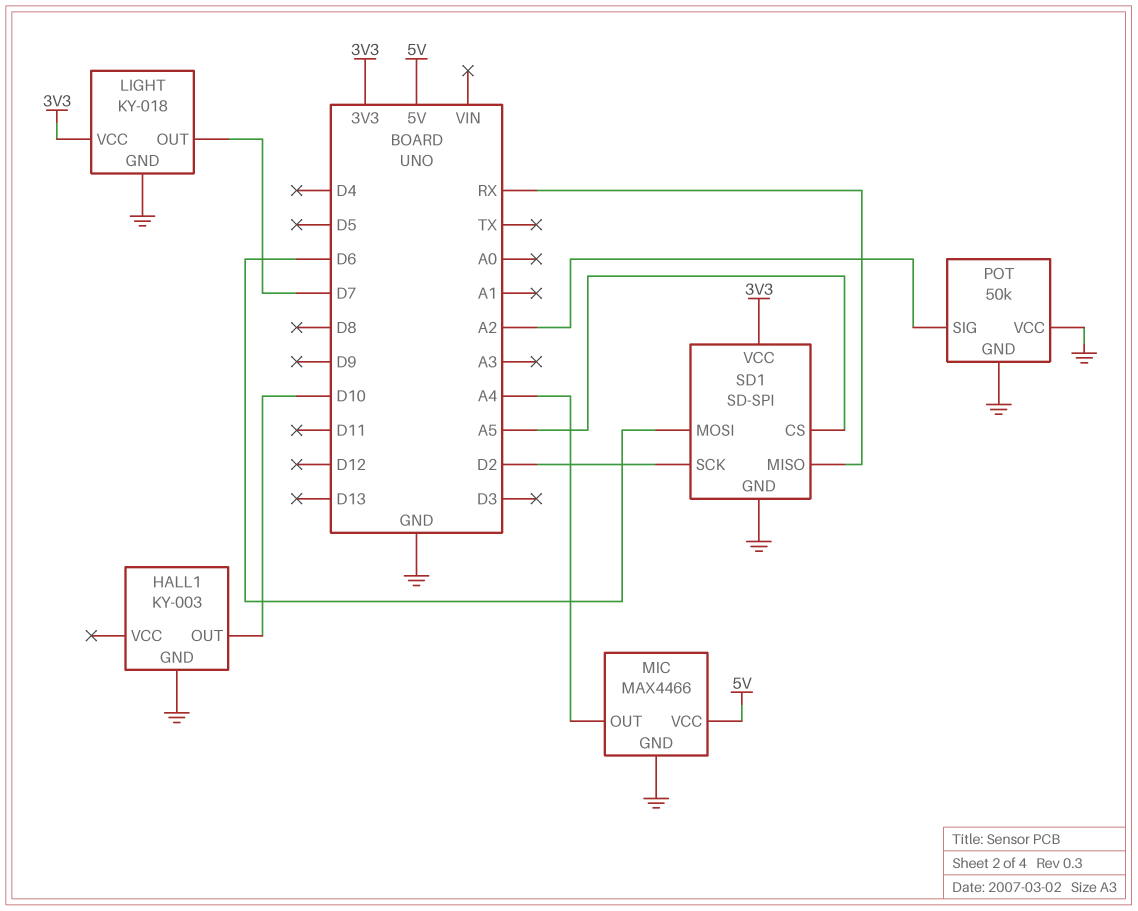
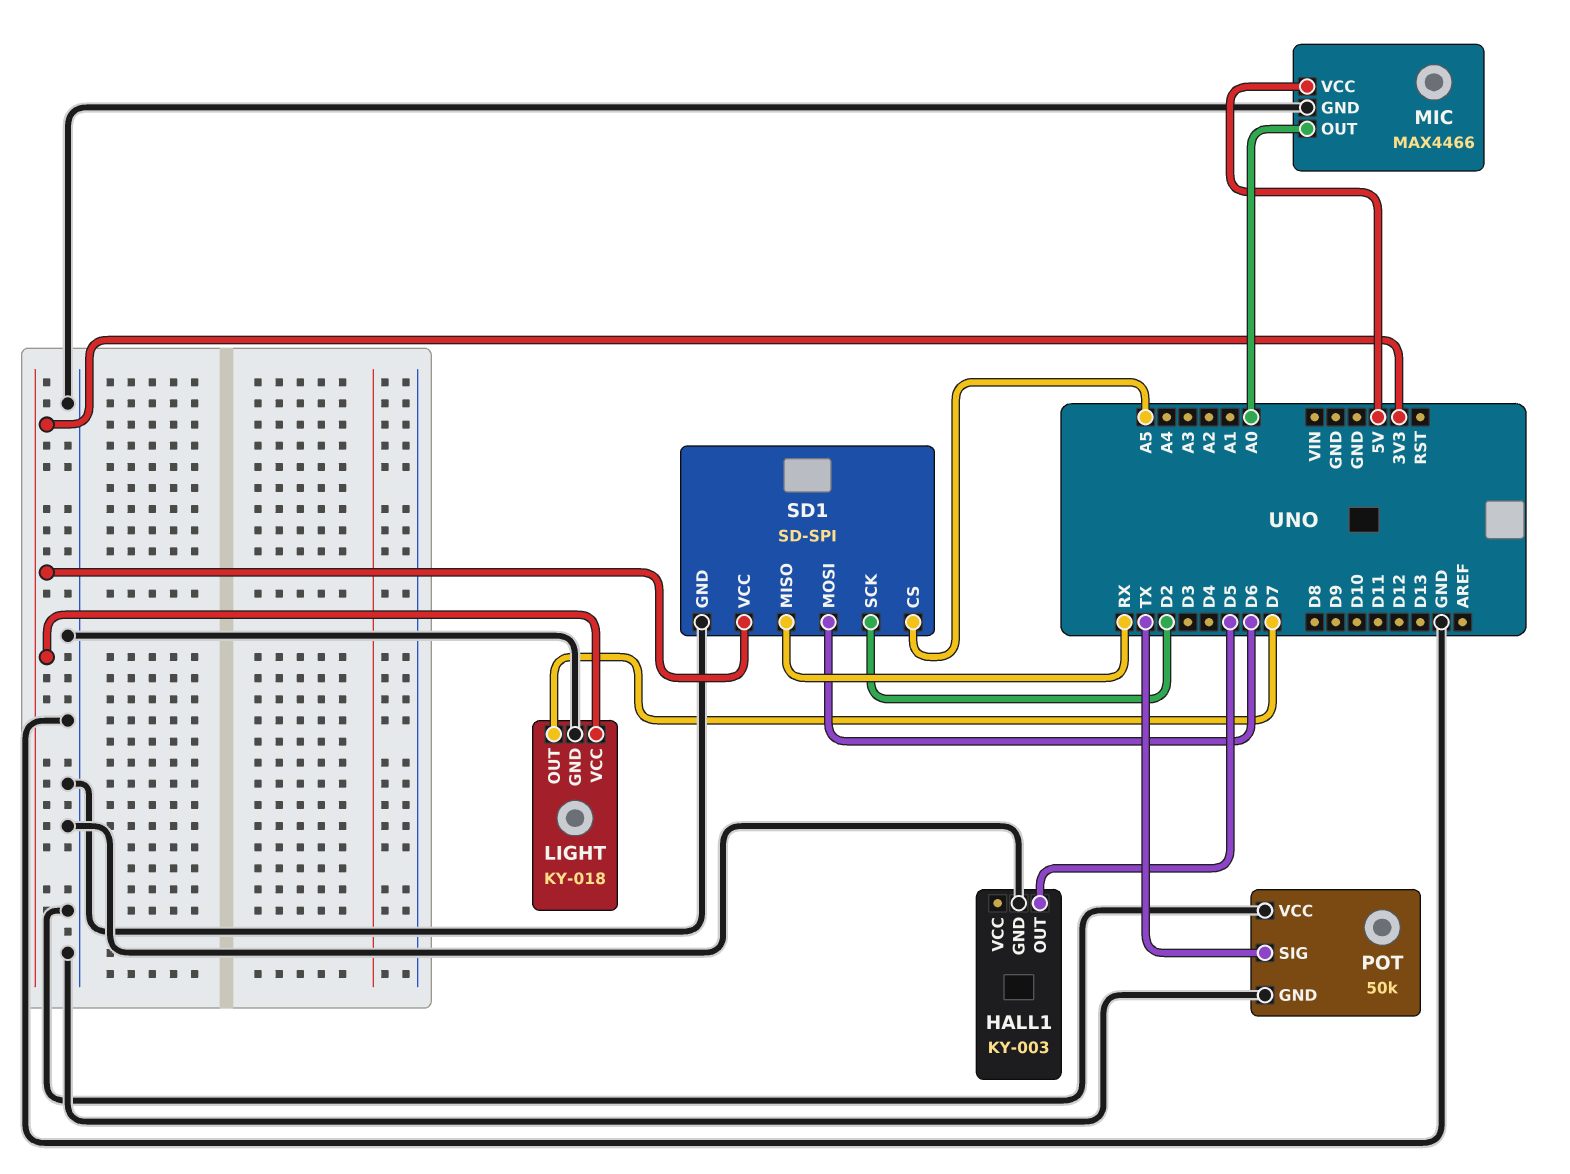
HALL1 pin OUT: D10 -> D5
MIC pin OUT: A4 -> A0
POT pin SIG: A2 -> TX

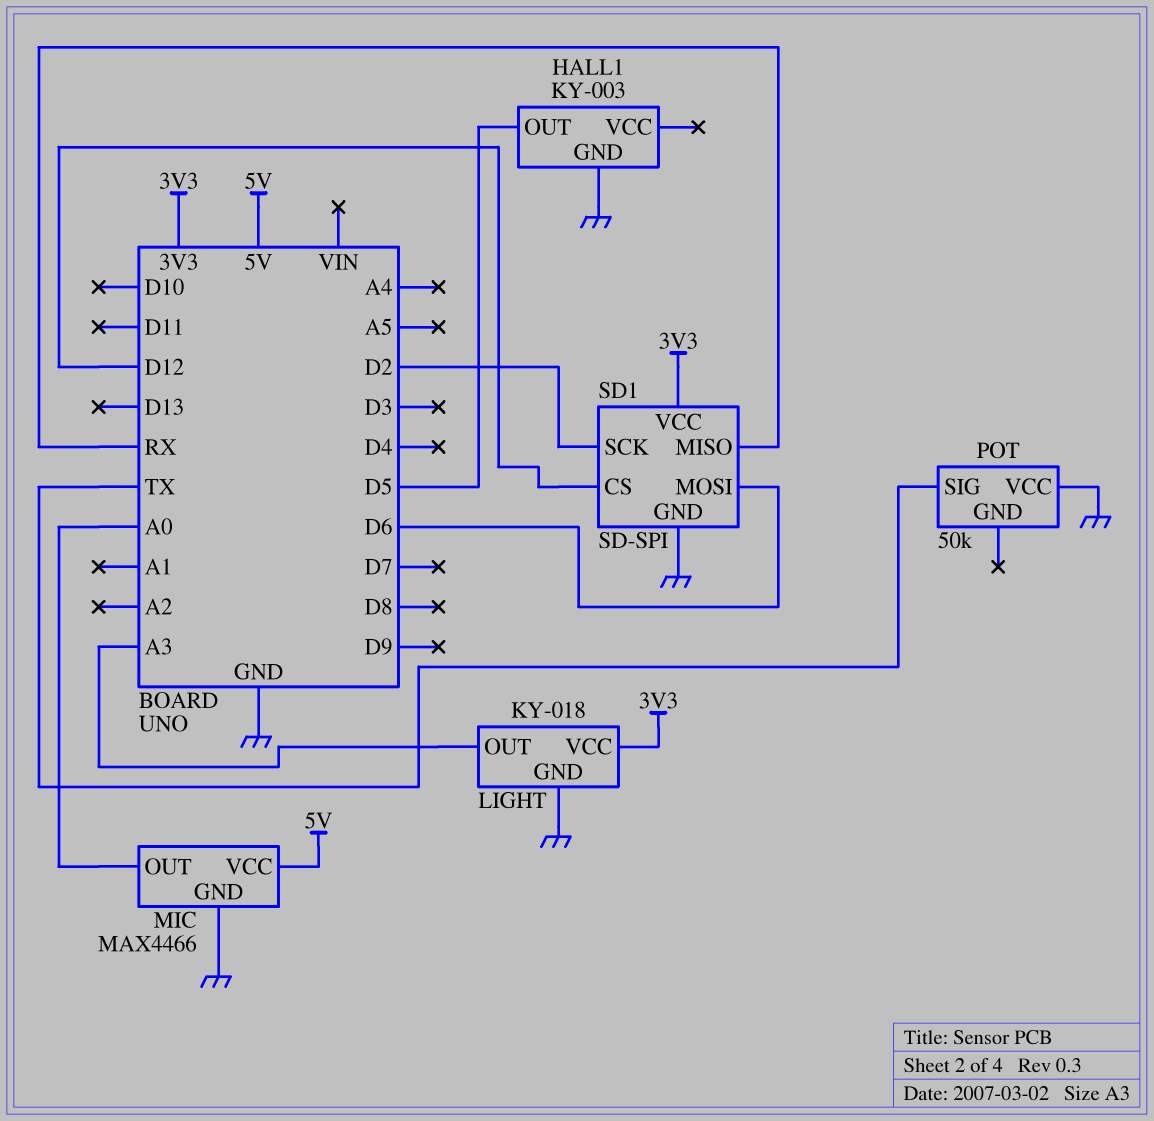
LIGHT pin OUT: D7 -> A3
POT pin GND: GND -> none
SD1 pin CS: A5 -> D12

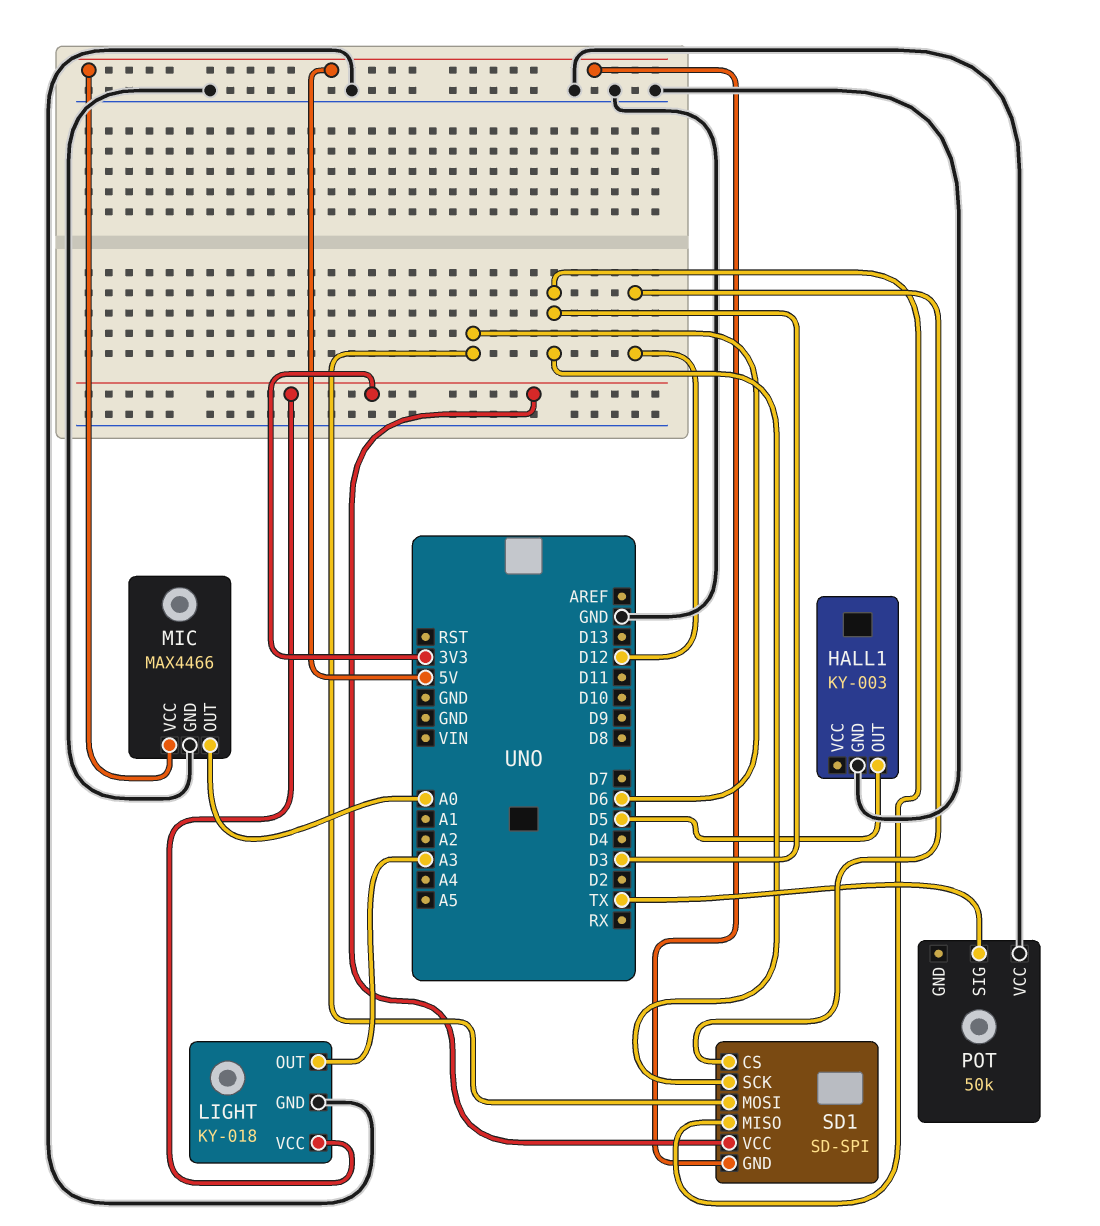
SD1 pin GND: GND -> 5V
SD1 pin MISO: RX -> D3
SD1 pin SCK: D2 -> D3

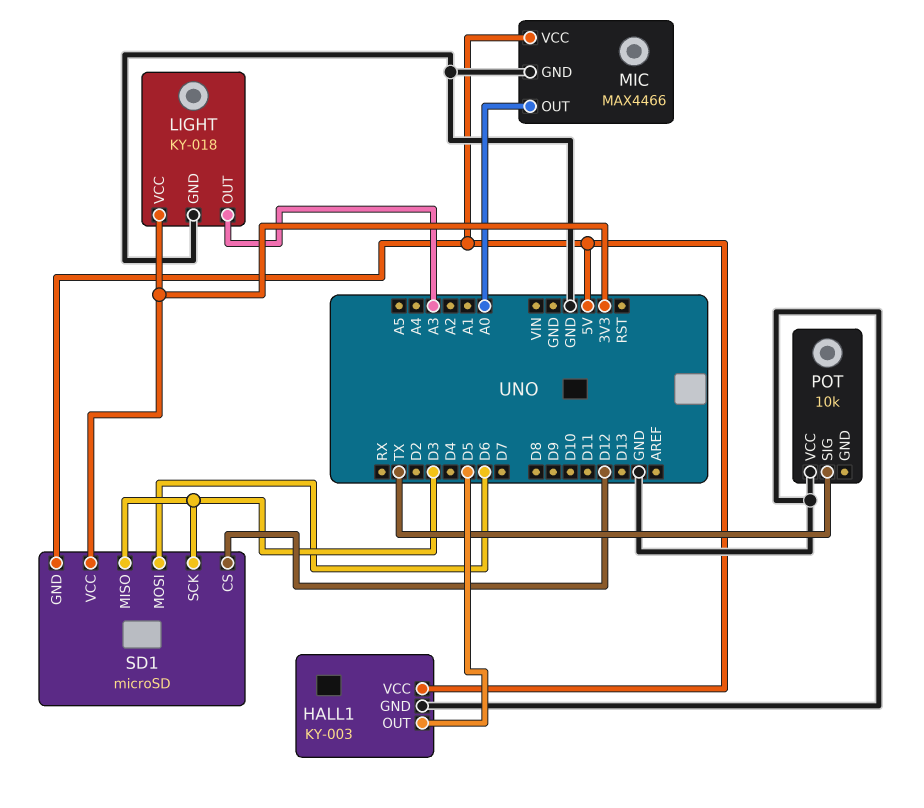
HALL1 pin VCC: none -> 5V
POT: 50k -> 10k
SD1: SD-SPI -> microSD

